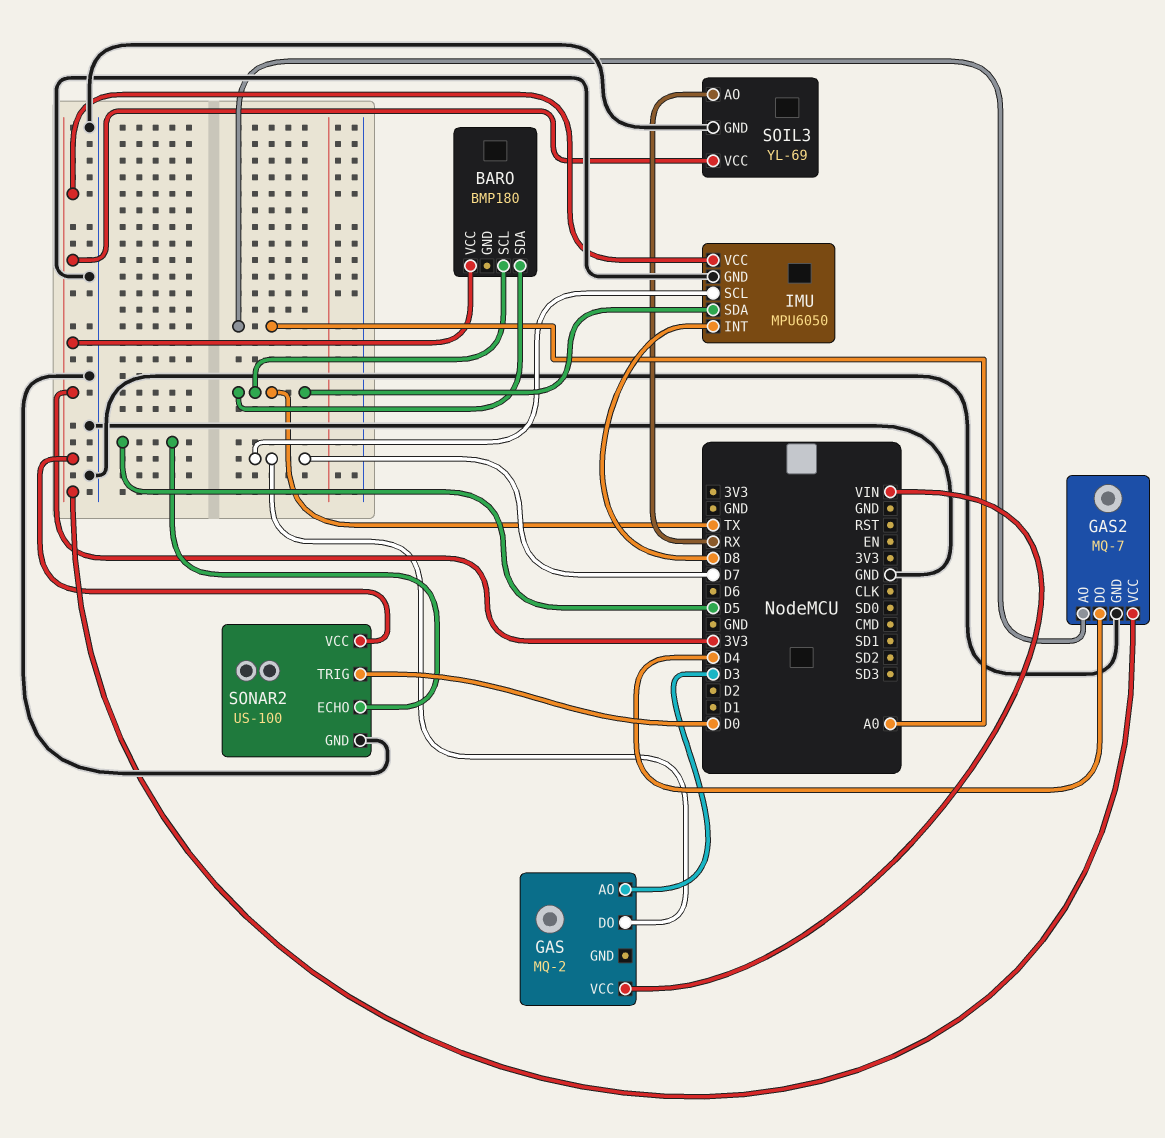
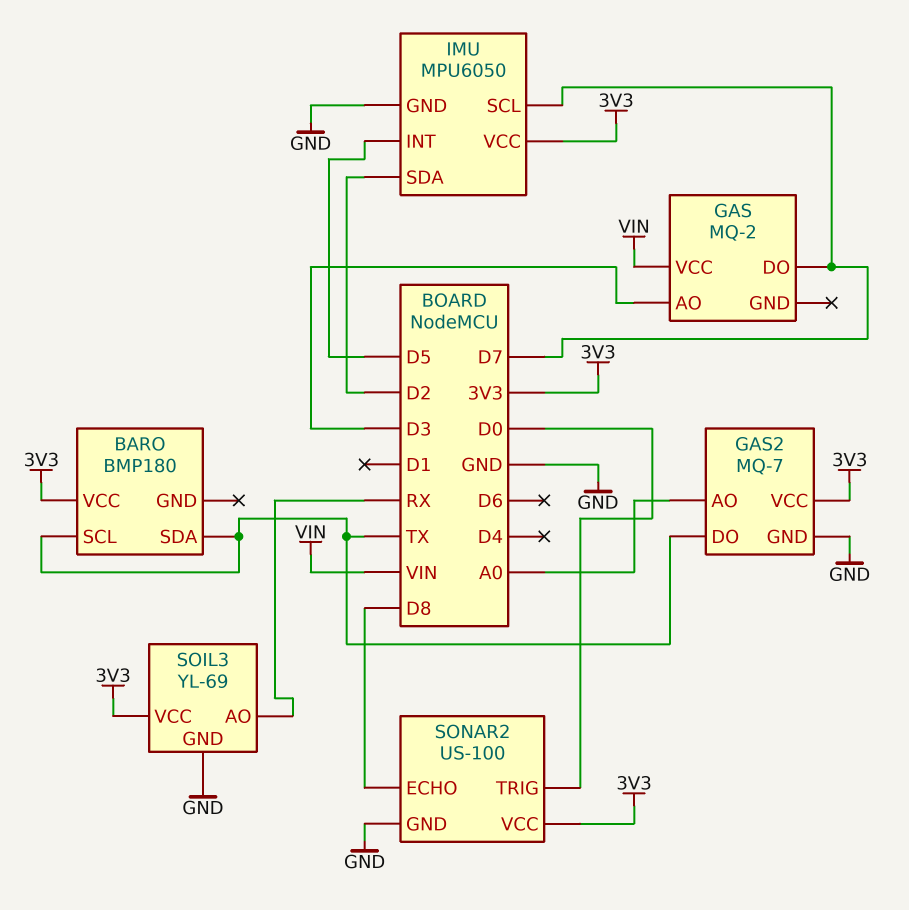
GAS2 pin DO: D4 -> TX
IMU pin INT: D8 -> D5
IMU pin SDA: TX -> D2
SONAR2 pin ECHO: D5 -> D8

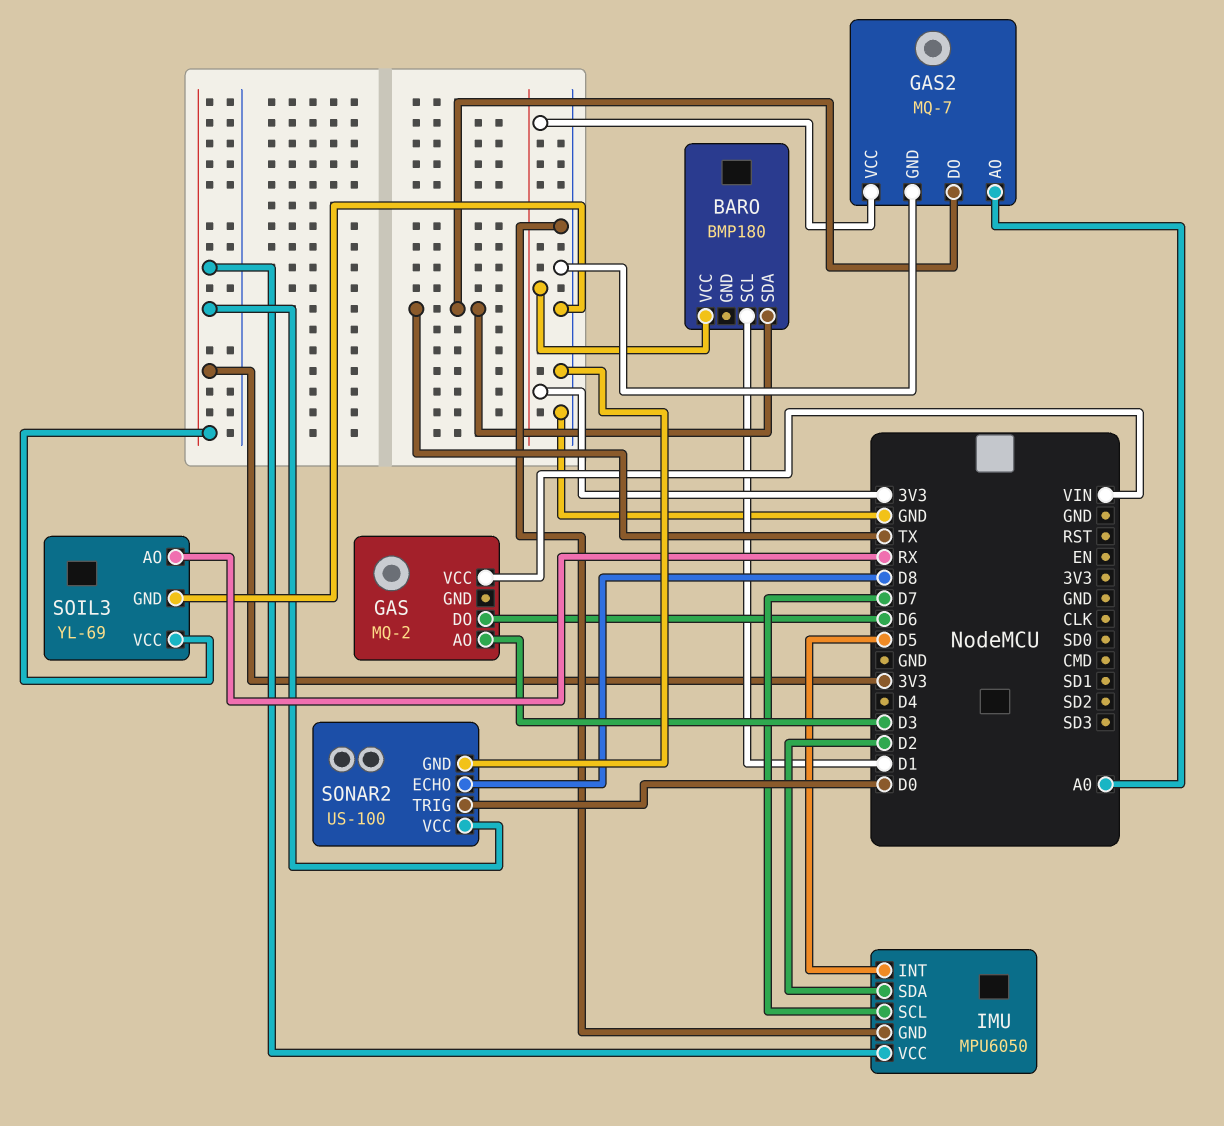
BARO pin SCL: TX -> D1
GAS pin DO: D7 -> D6

